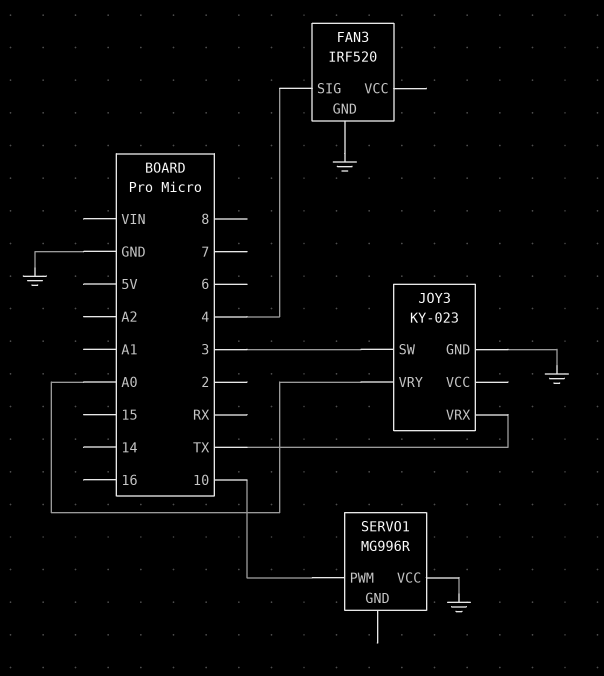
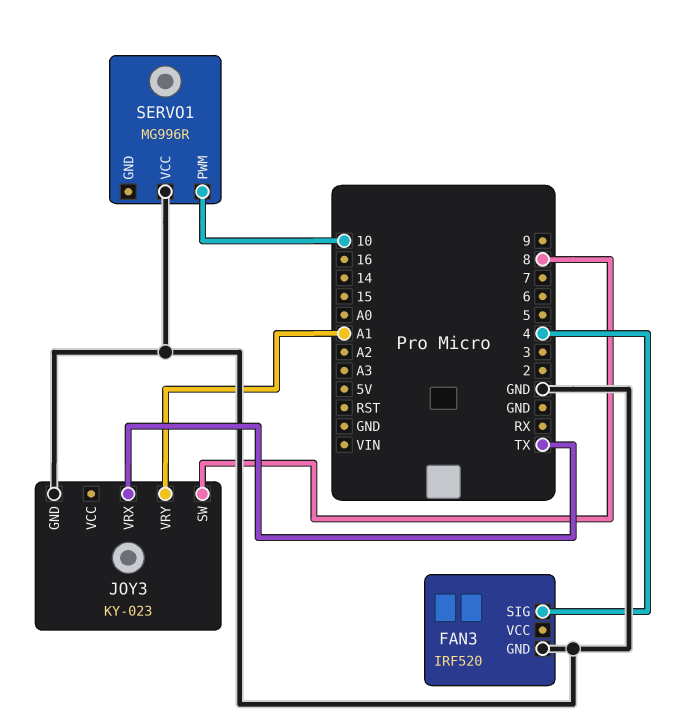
JOY3 pin SW: 3 -> 8
JOY3 pin VRY: A0 -> A1

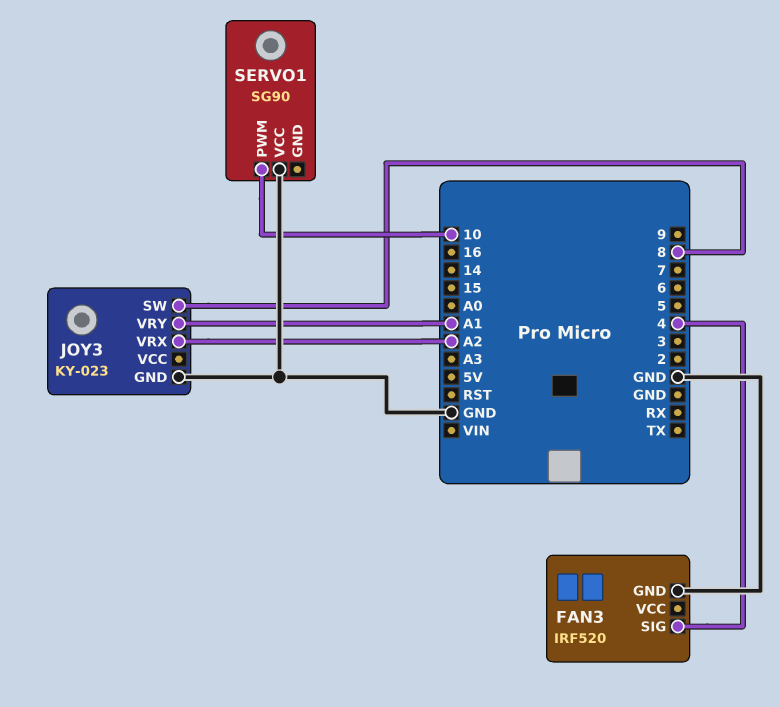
JOY3 pin VRX: TX -> A2
SERVO1: MG996R -> SG90

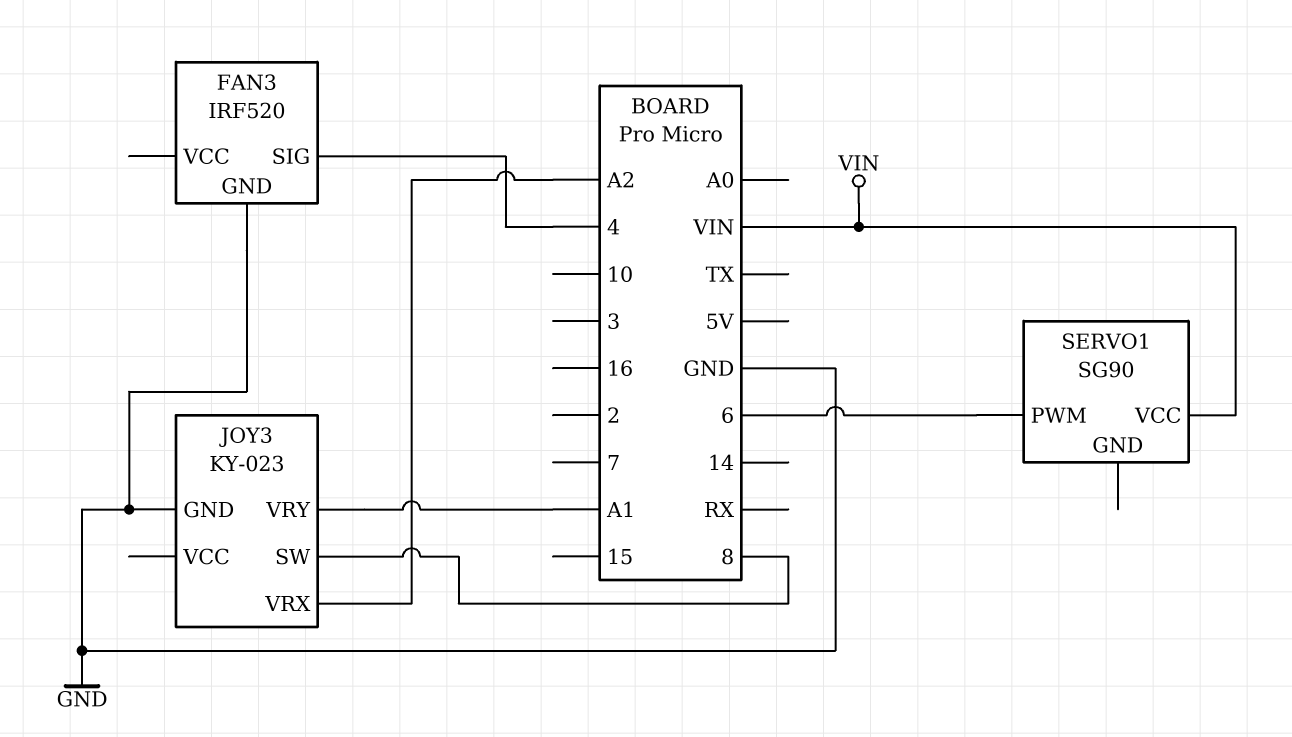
SERVO1 pin PWM: 10 -> 6
SERVO1 pin VCC: GND -> VIN

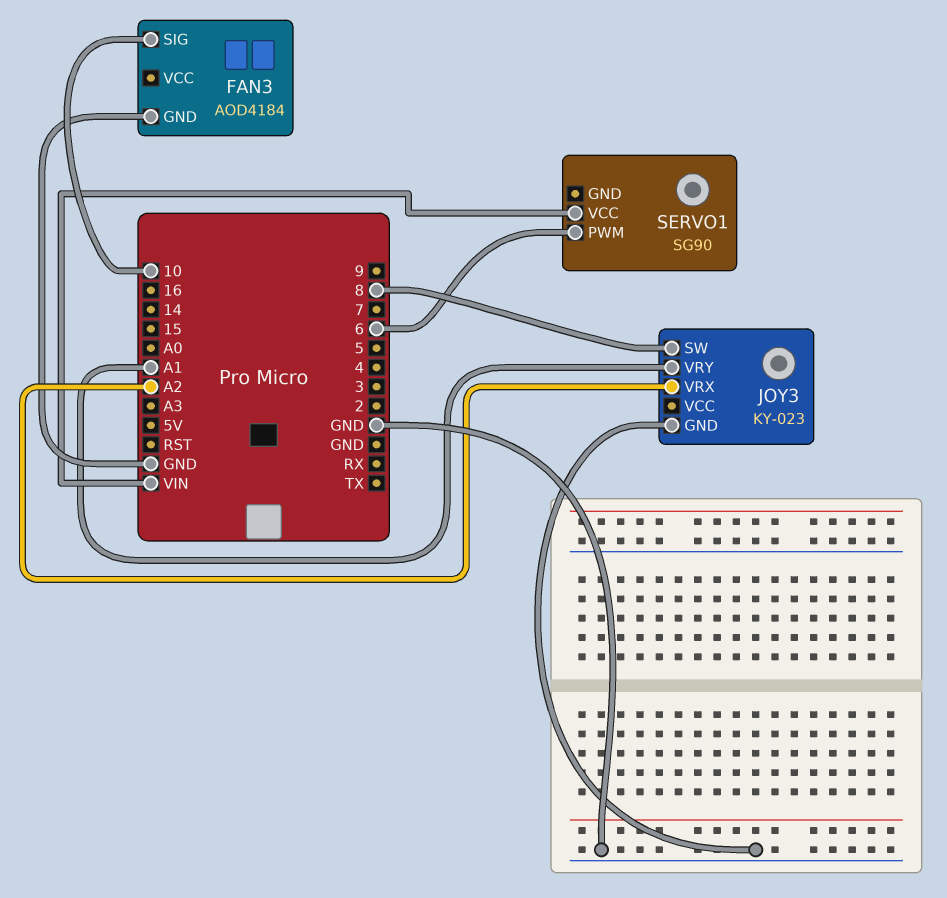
FAN3: IRF520 -> AOD4184
FAN3 pin SIG: 4 -> 10

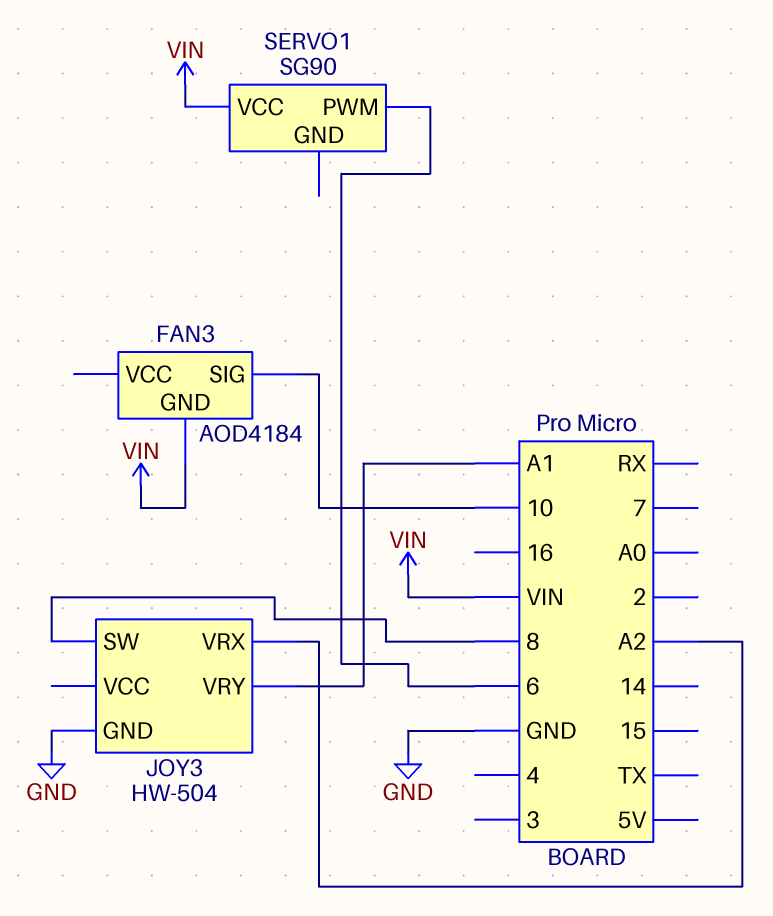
FAN3 pin GND: GND -> VIN
JOY3: KY-023 -> HW-504

